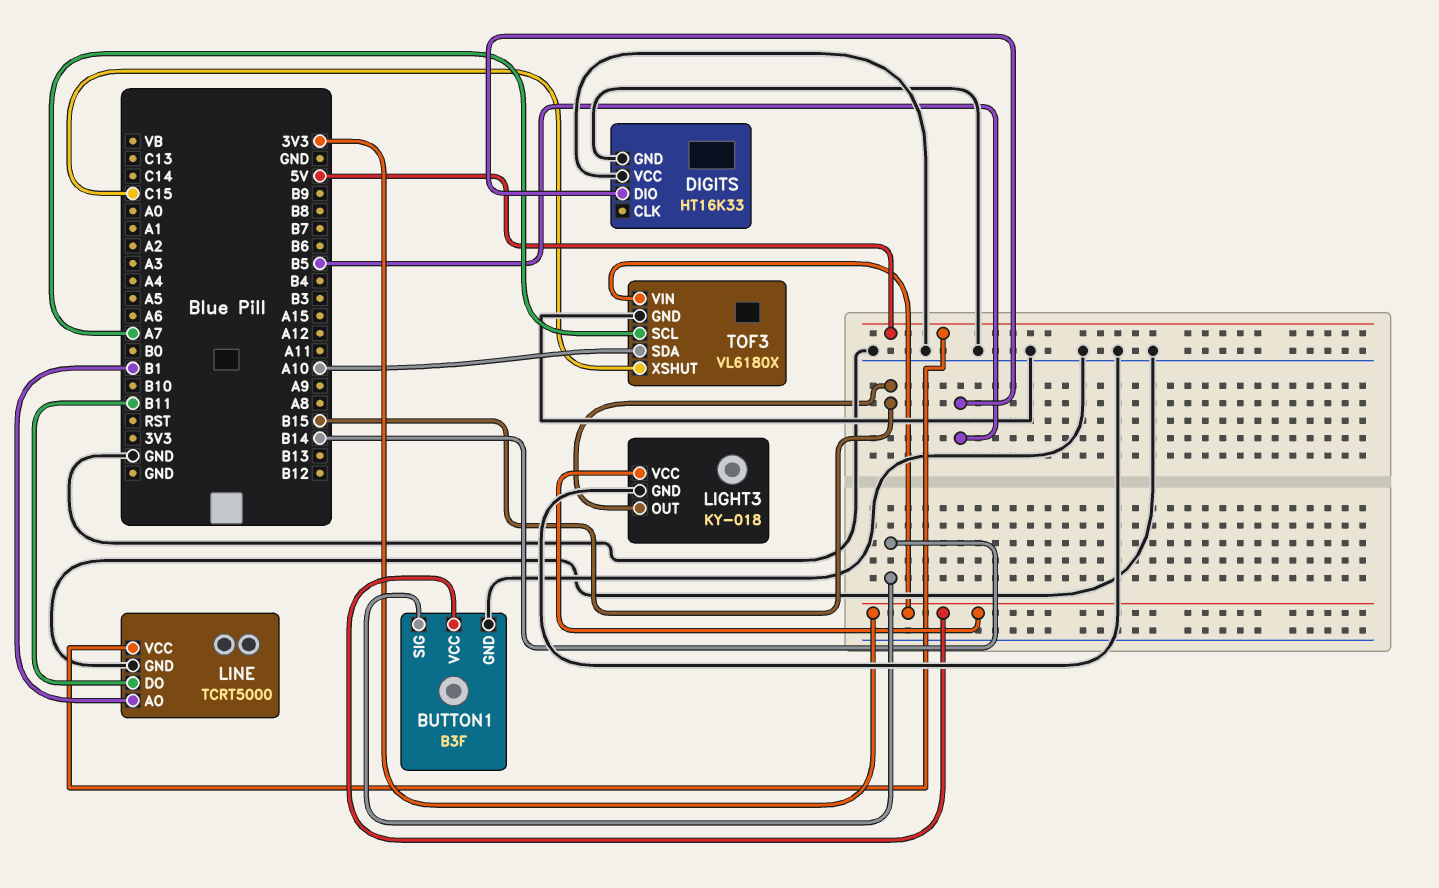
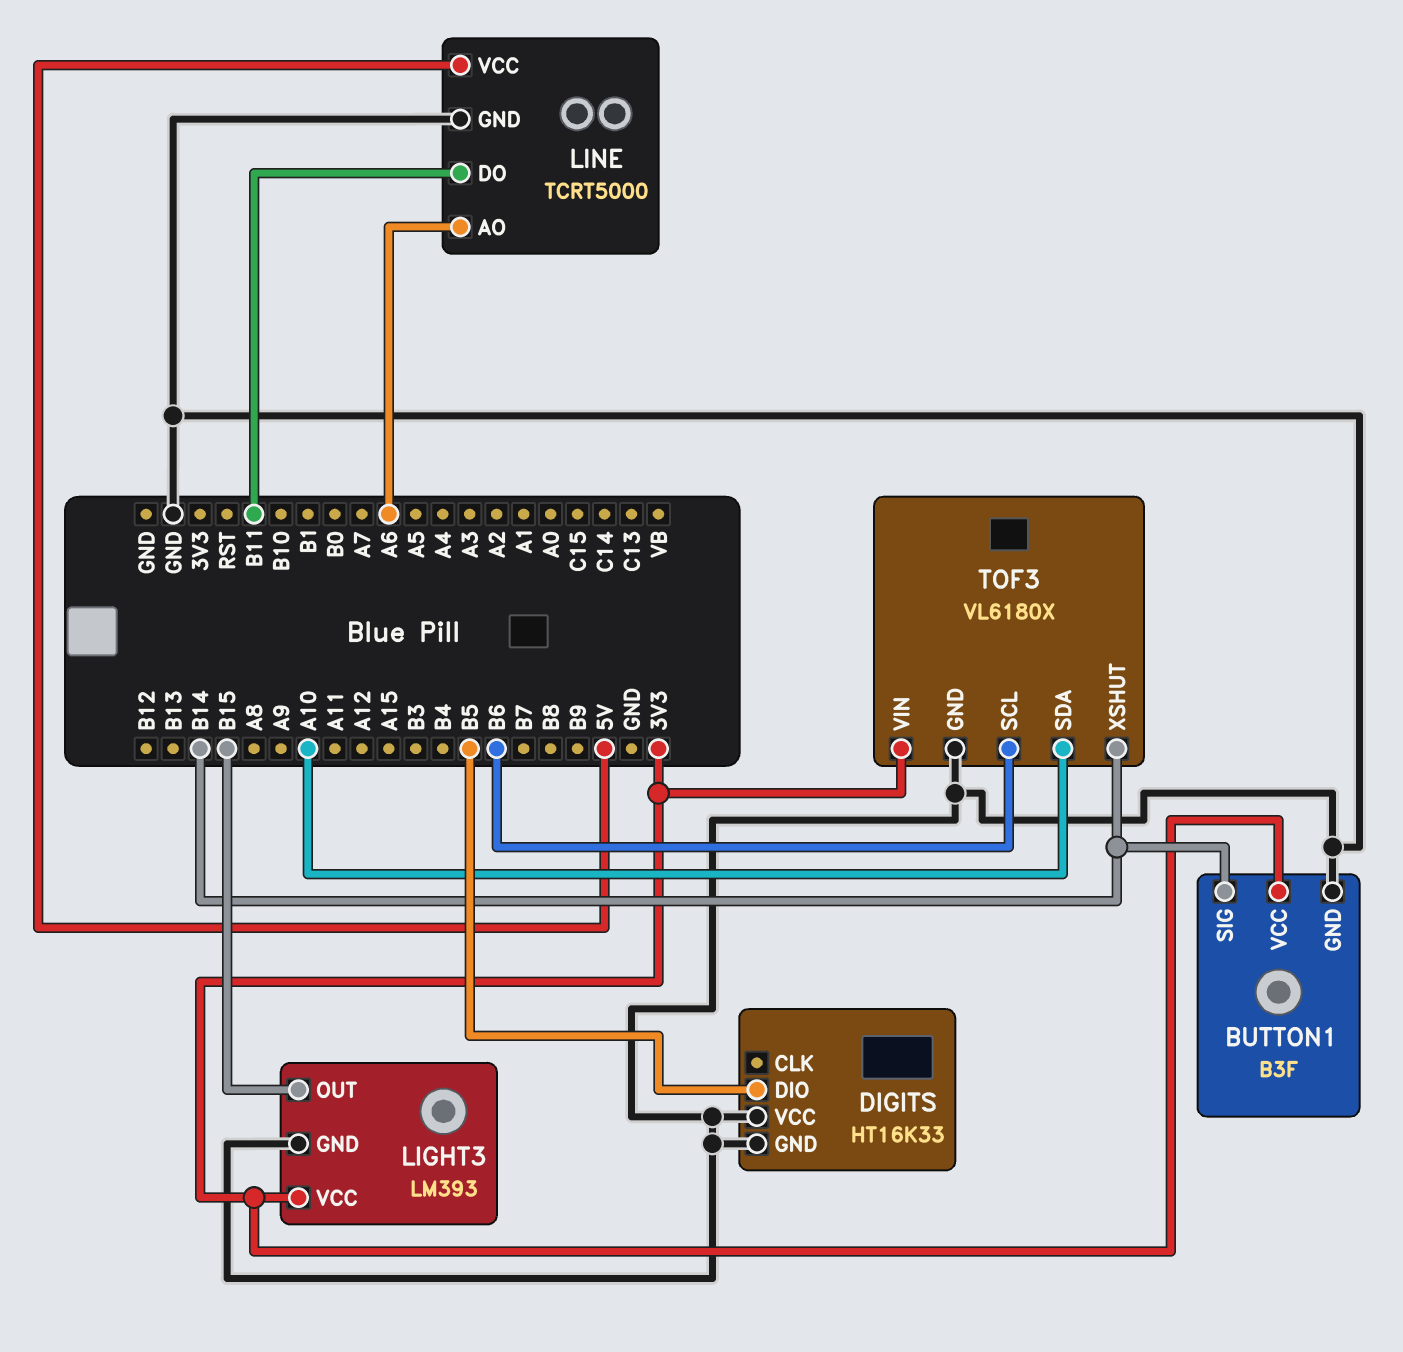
LIGHT3: KY-018 -> LM393
LINE pin AO: B1 -> A6
TOF3 pin SCL: A7 -> B6
TOF3 pin XSHUT: C15 -> B14

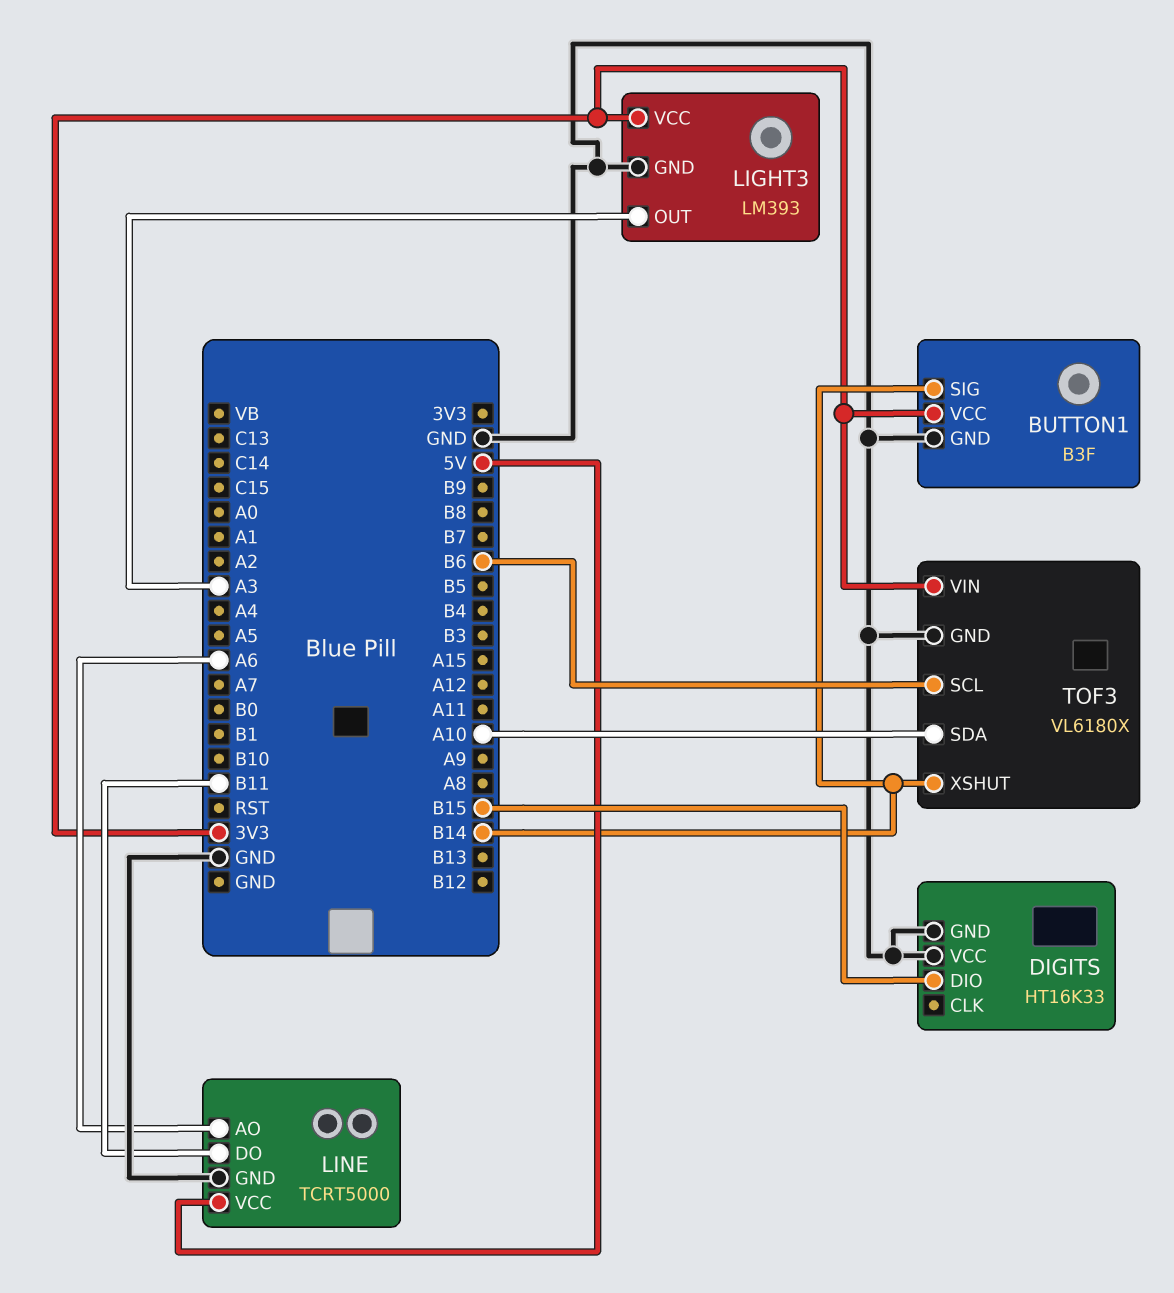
DIGITS pin DIO: B5 -> B15
LIGHT3 pin OUT: B15 -> A3

